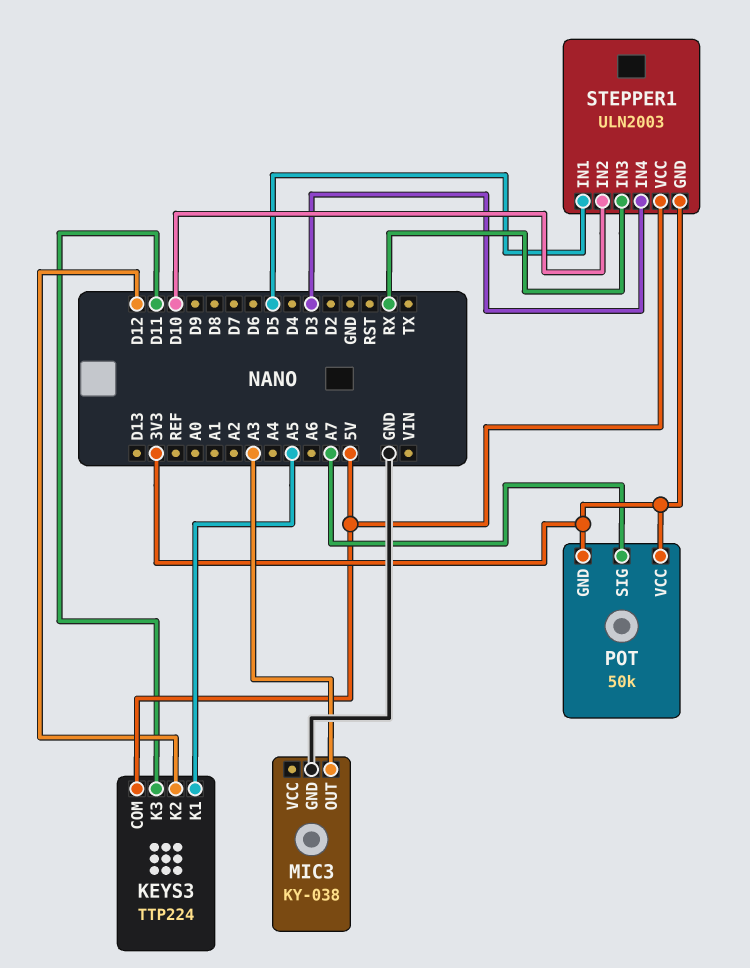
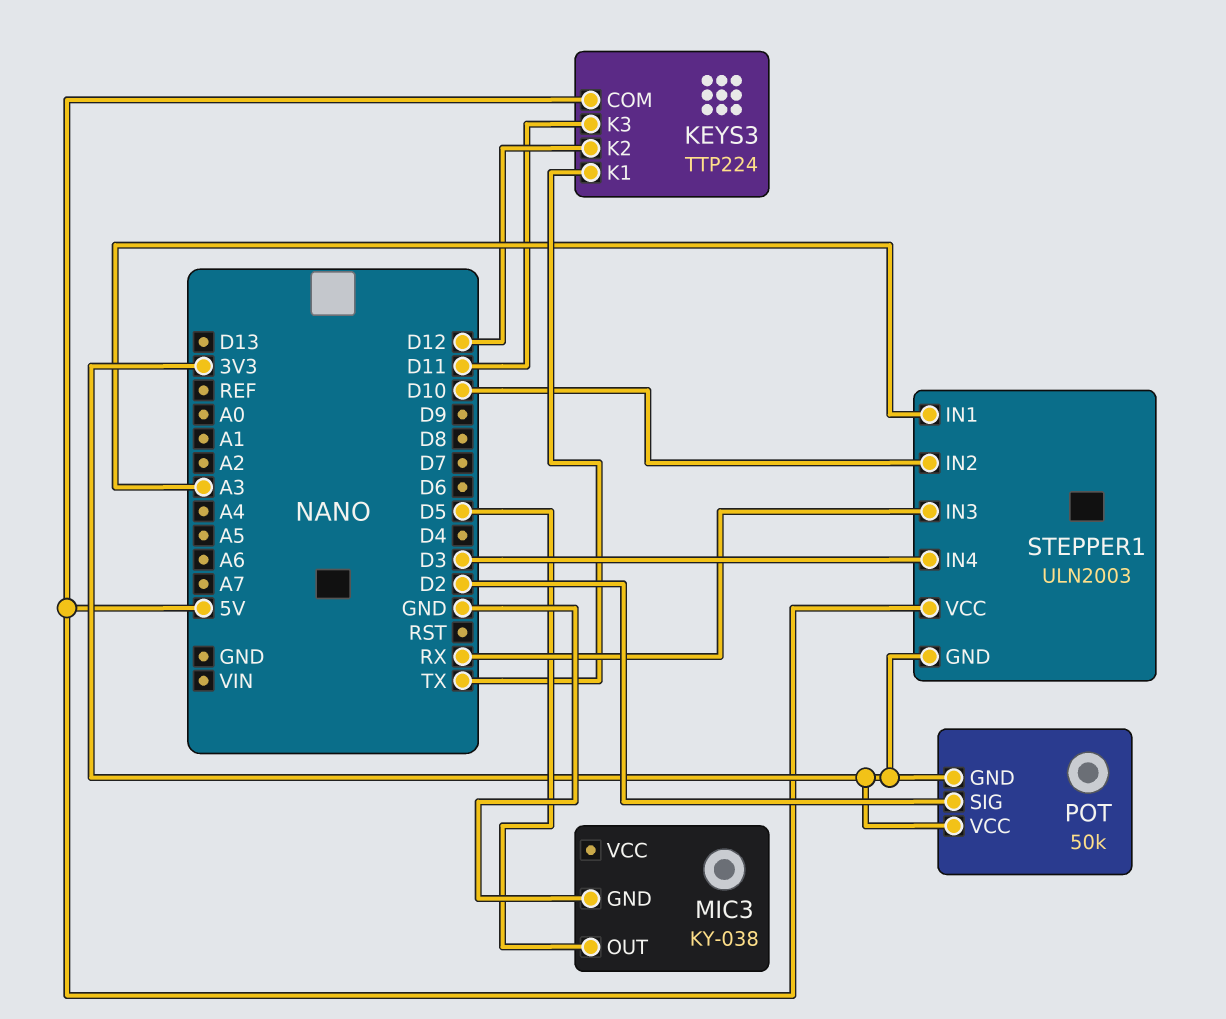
KEYS3 pin K1: A5 -> TX
MIC3 pin OUT: A3 -> D5
POT pin SIG: A7 -> D2
STEPPER1 pin IN1: D5 -> A3

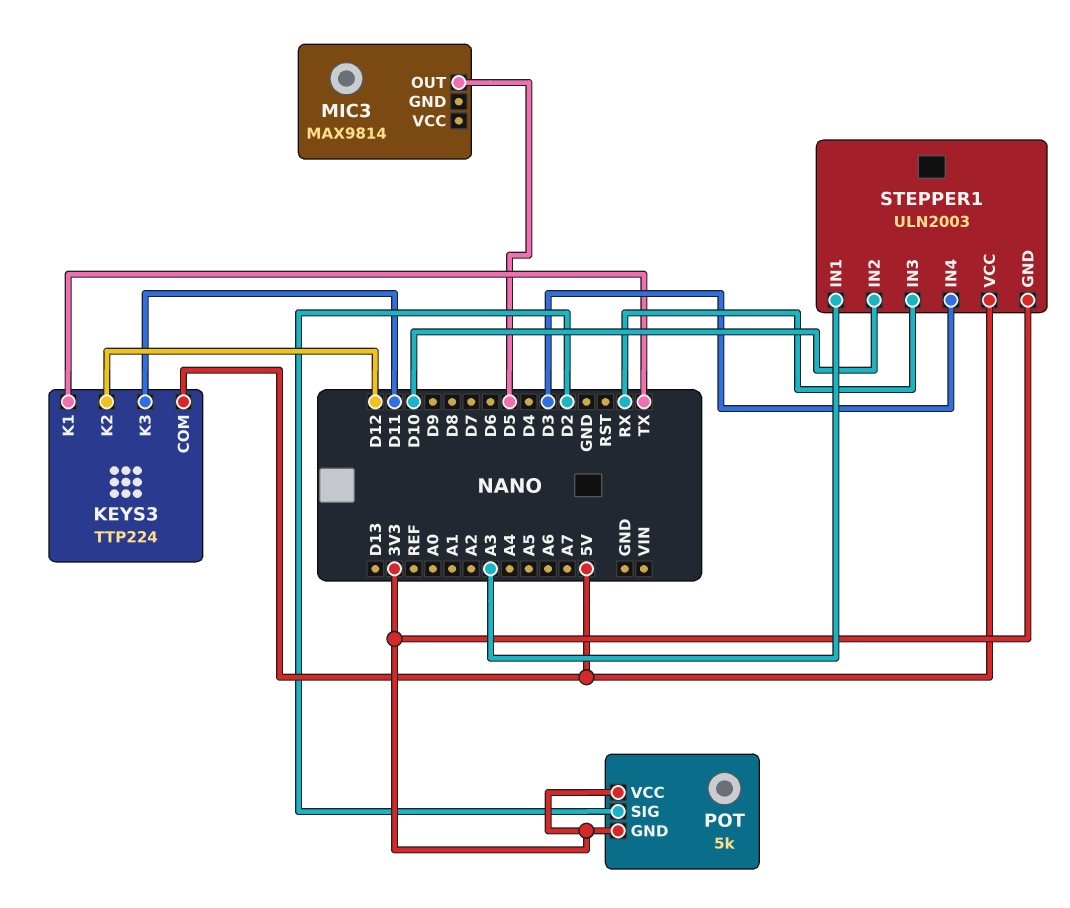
MIC3: KY-038 -> MAX9814
MIC3 pin GND: GND -> none
POT: 50k -> 5k

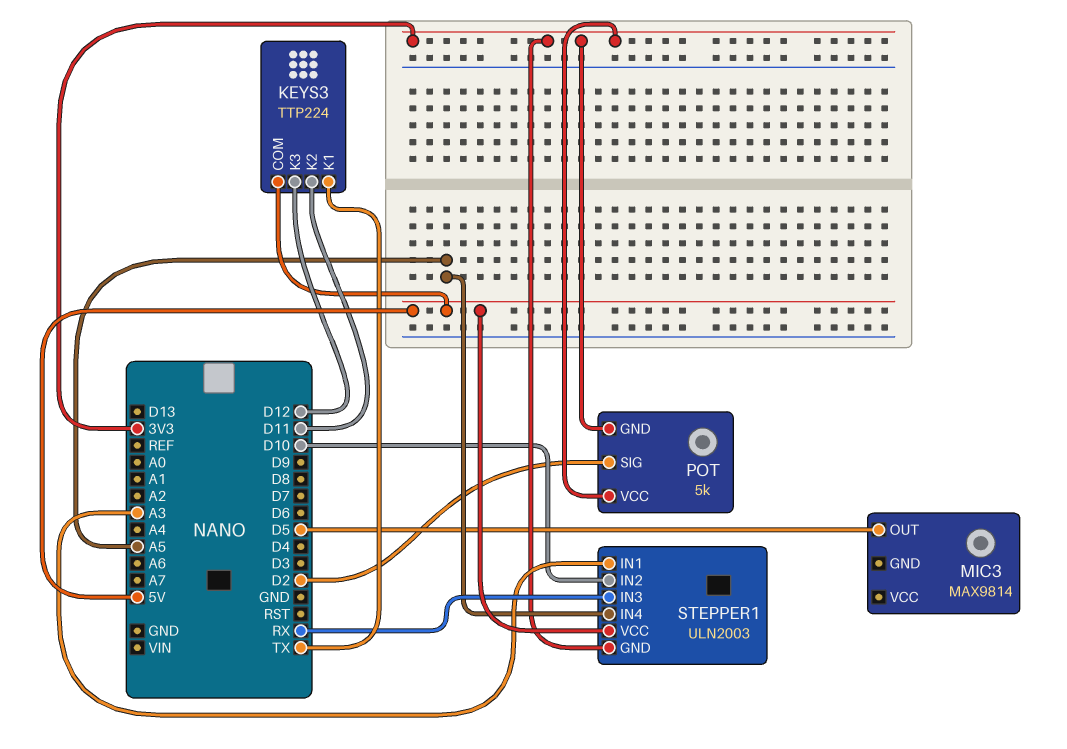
KEYS3 pin K2: D12 -> D11
KEYS3 pin K3: D11 -> D12
STEPPER1 pin IN4: D3 -> A5

